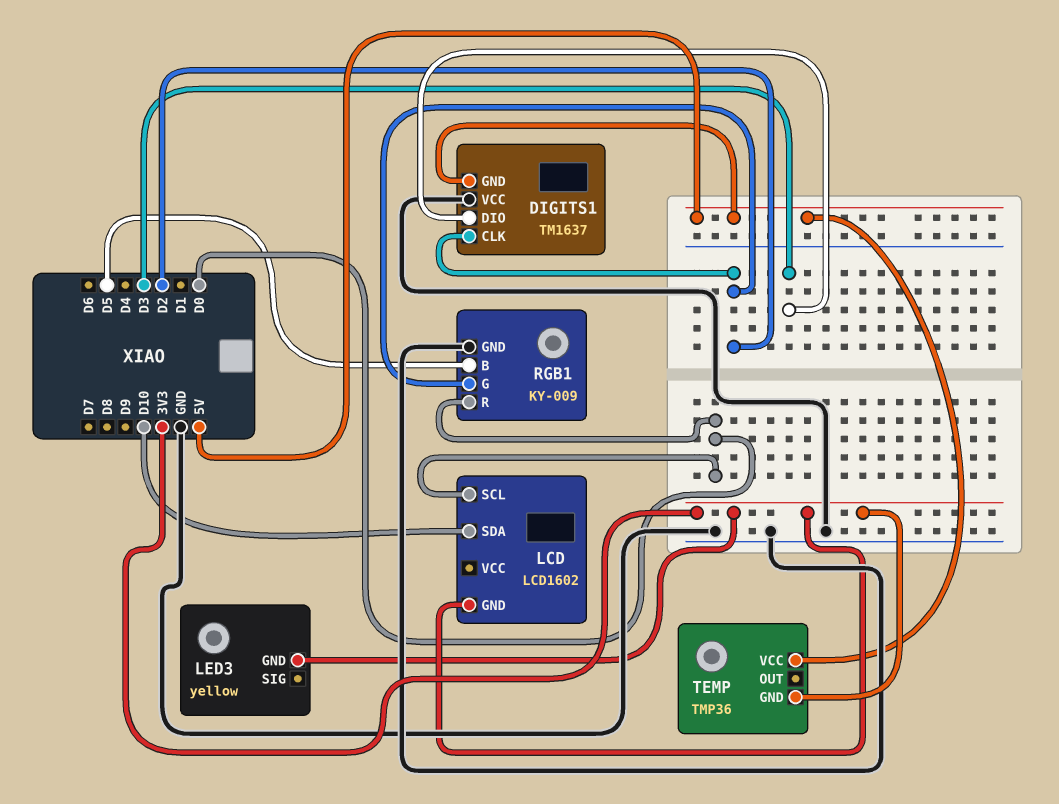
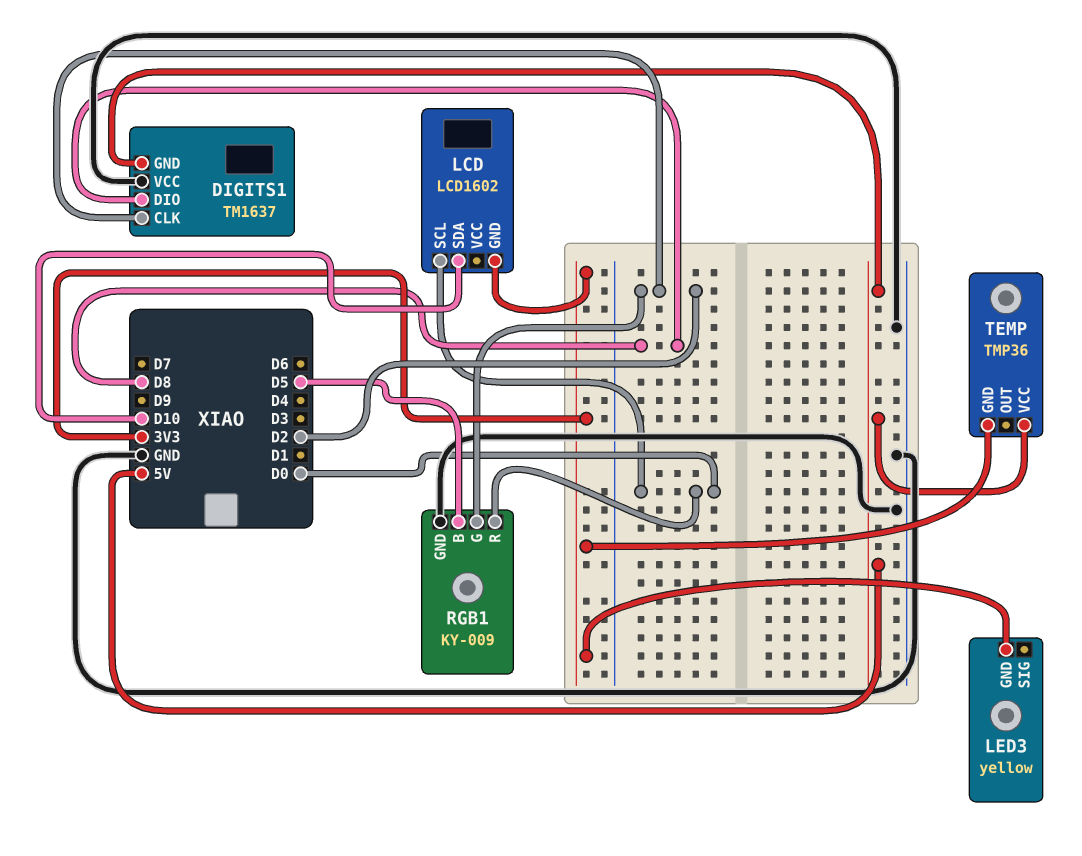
DIGITS1 pin DIO: D3 -> D8

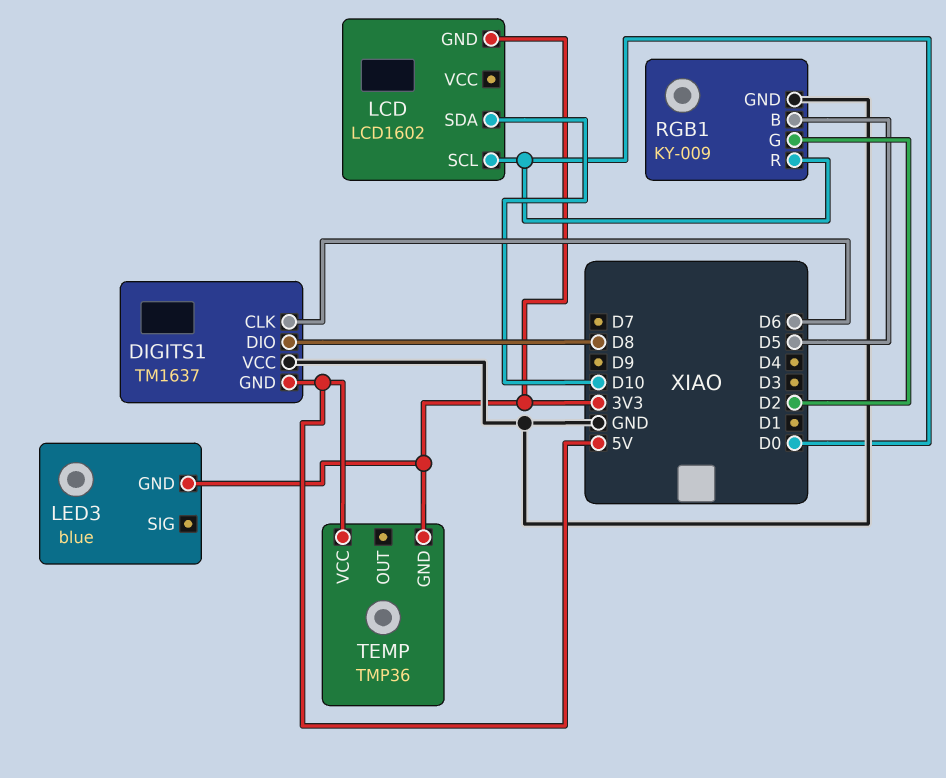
DIGITS1 pin CLK: D2 -> D6
LED3: yellow -> blue

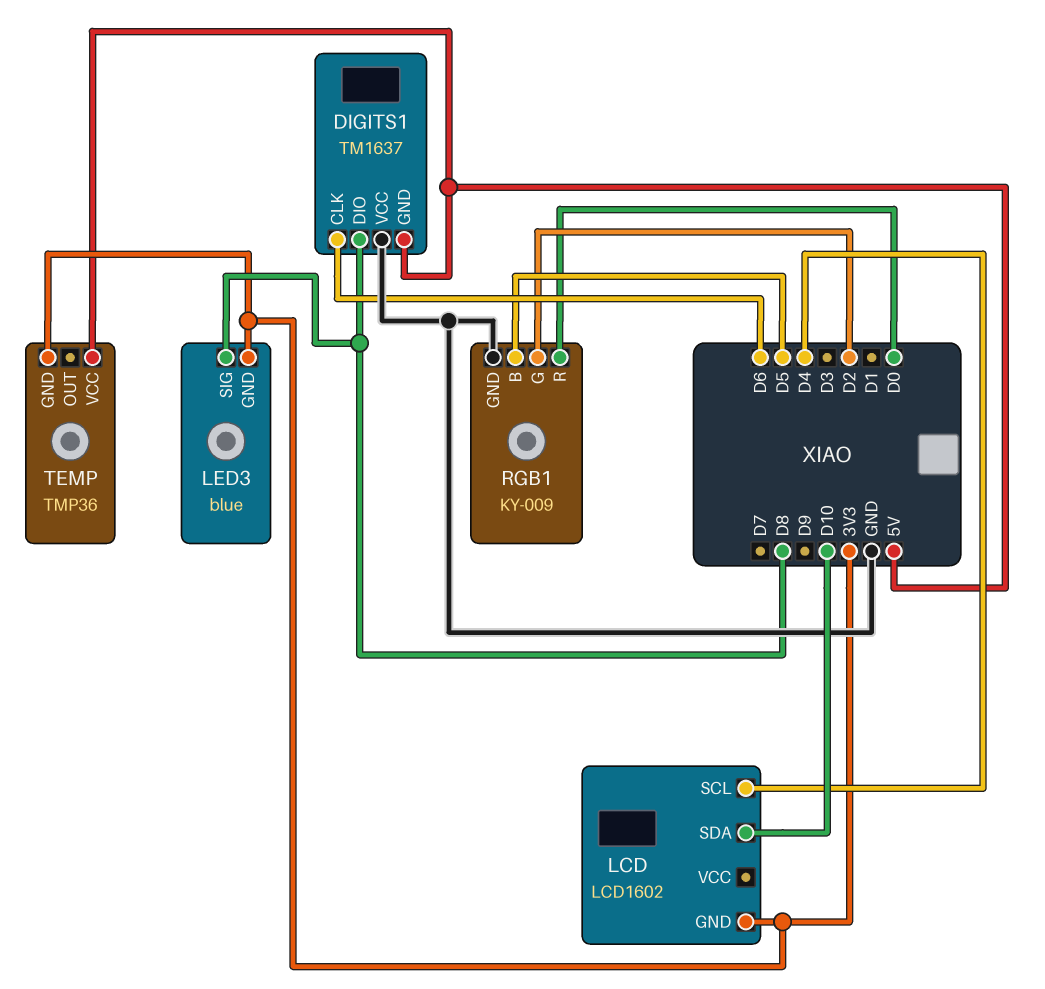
LCD pin SCL: D0 -> D4
LED3 pin SIG: none -> D8

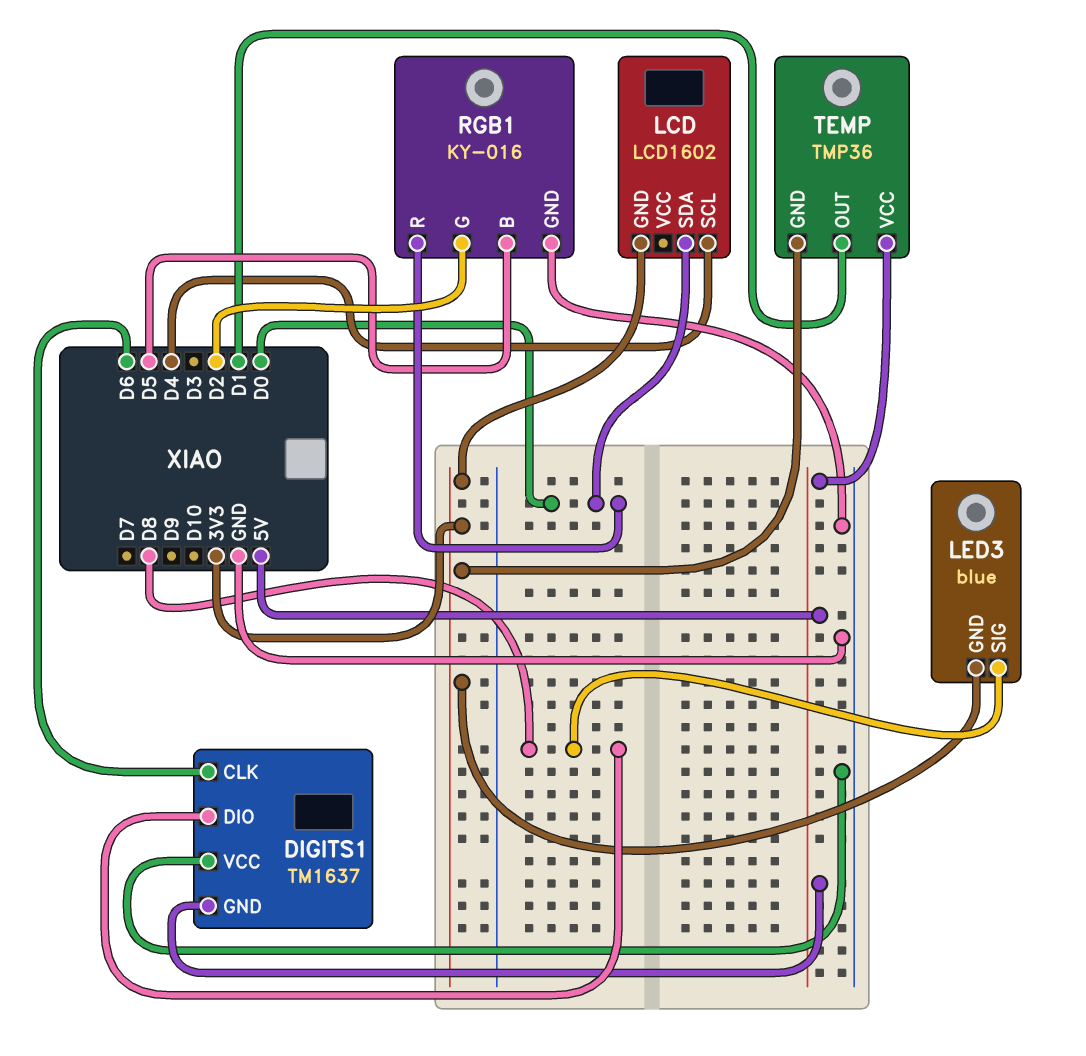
LCD pin SDA: D10 -> D0
RGB1: KY-009 -> KY-016
TEMP pin OUT: none -> D1

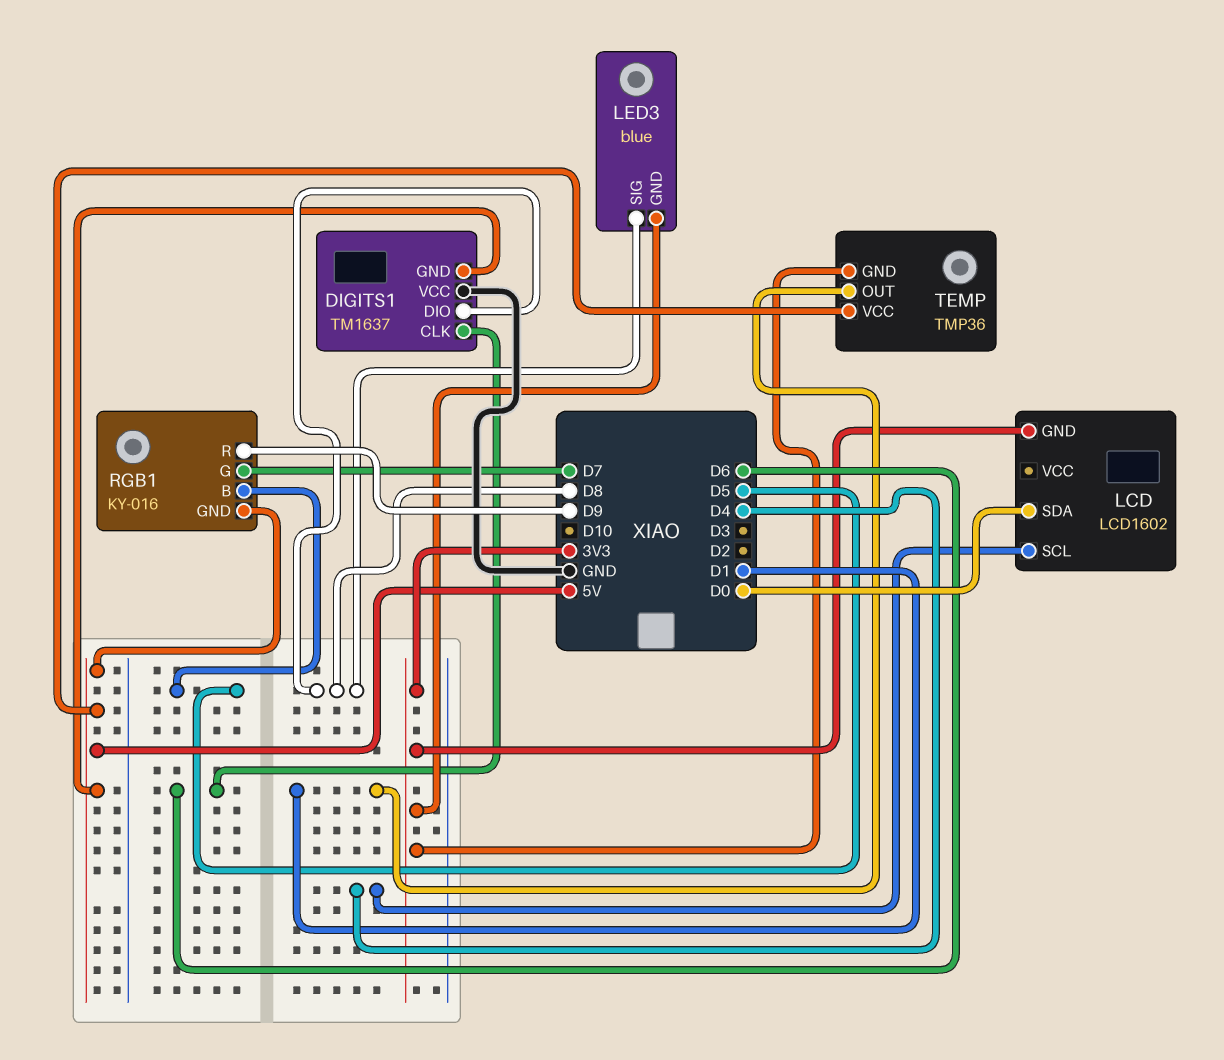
RGB1 pin G: D2 -> D7
RGB1 pin GND: GND -> 5V
RGB1 pin R: D0 -> D9

